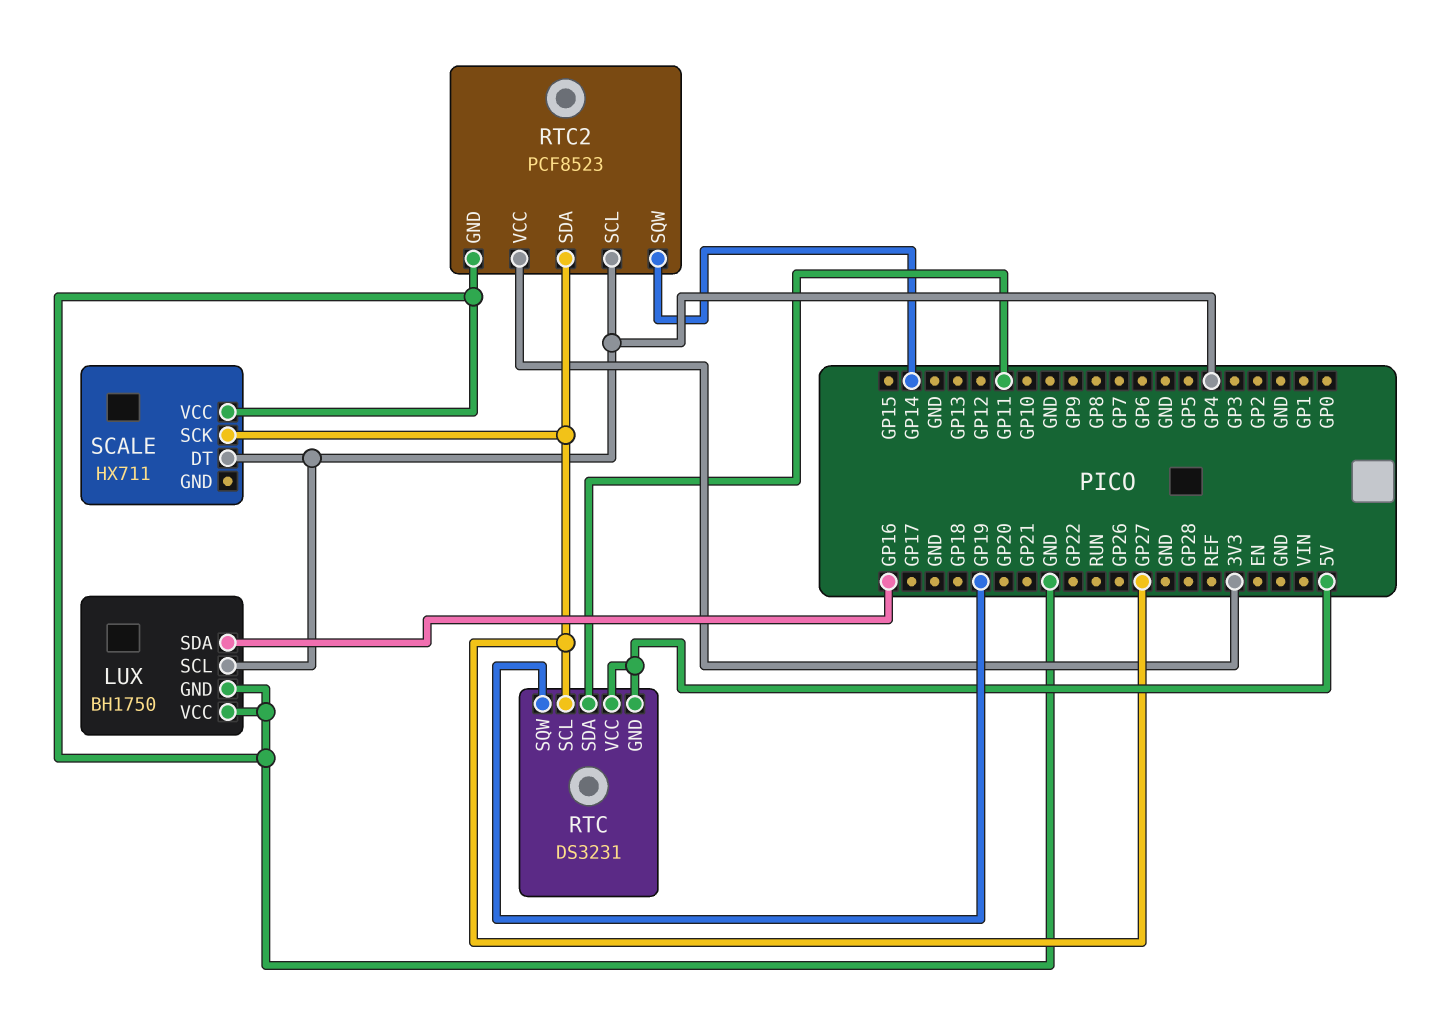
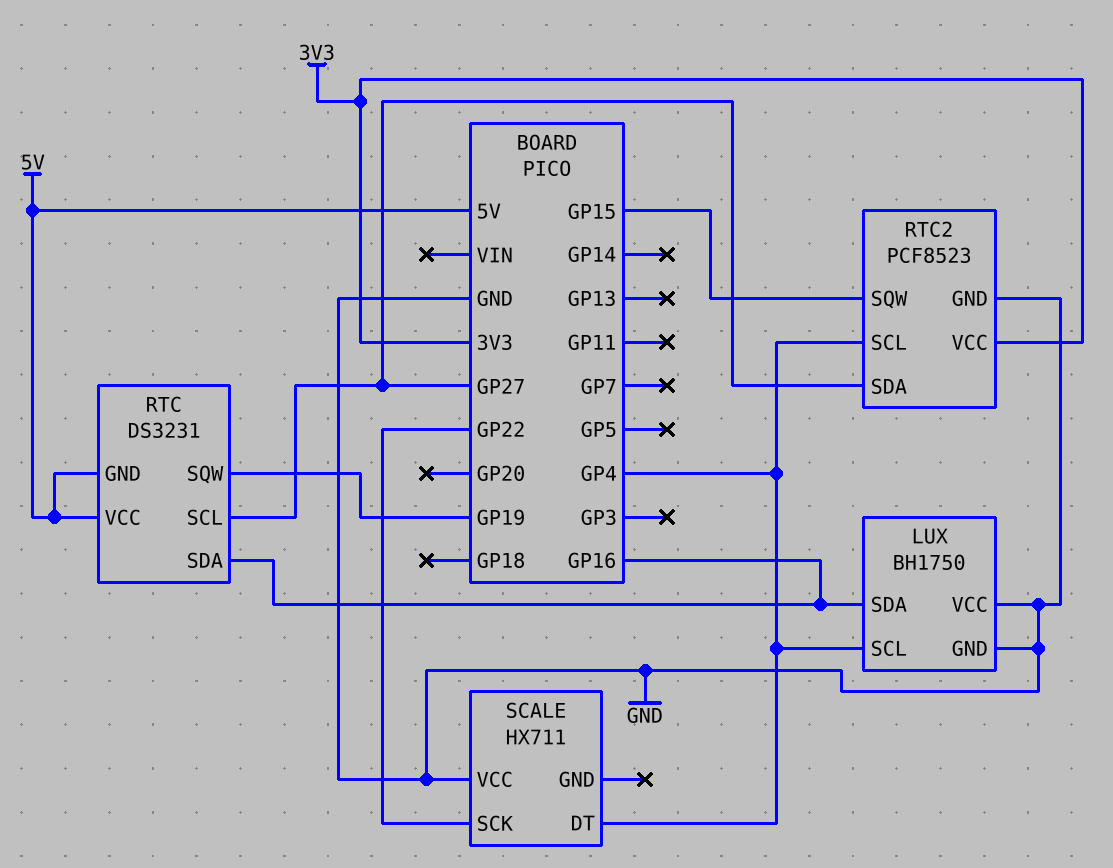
RTC pin SDA: GP11 -> GP16
RTC2 pin SQW: GP14 -> GP15
SCALE pin SCK: GP27 -> GP22

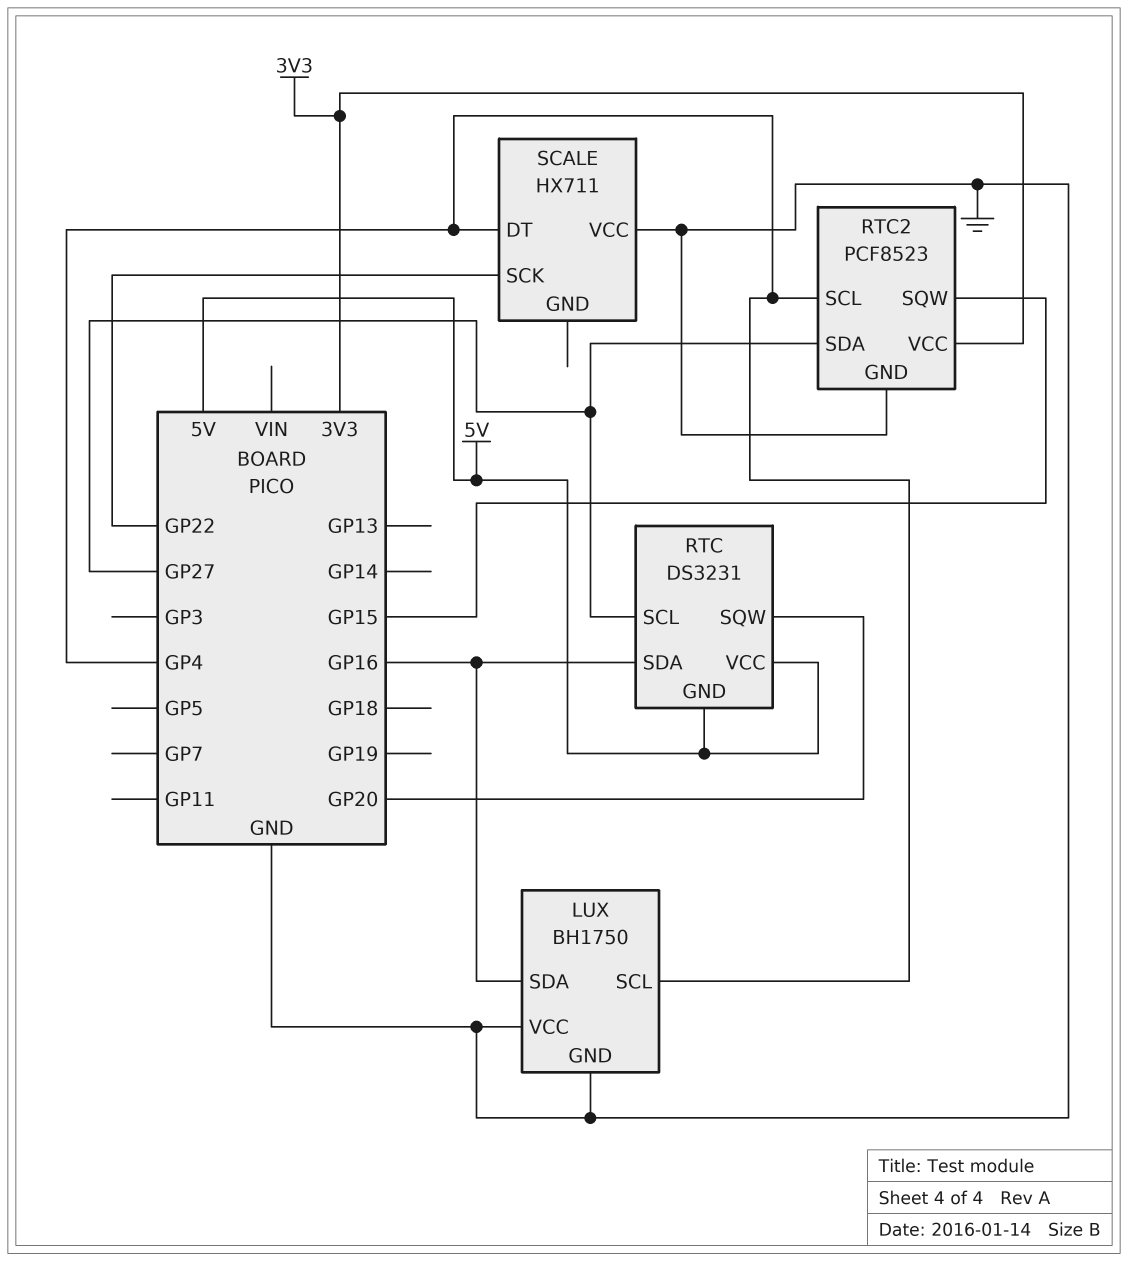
RTC pin SQW: GP19 -> GP20

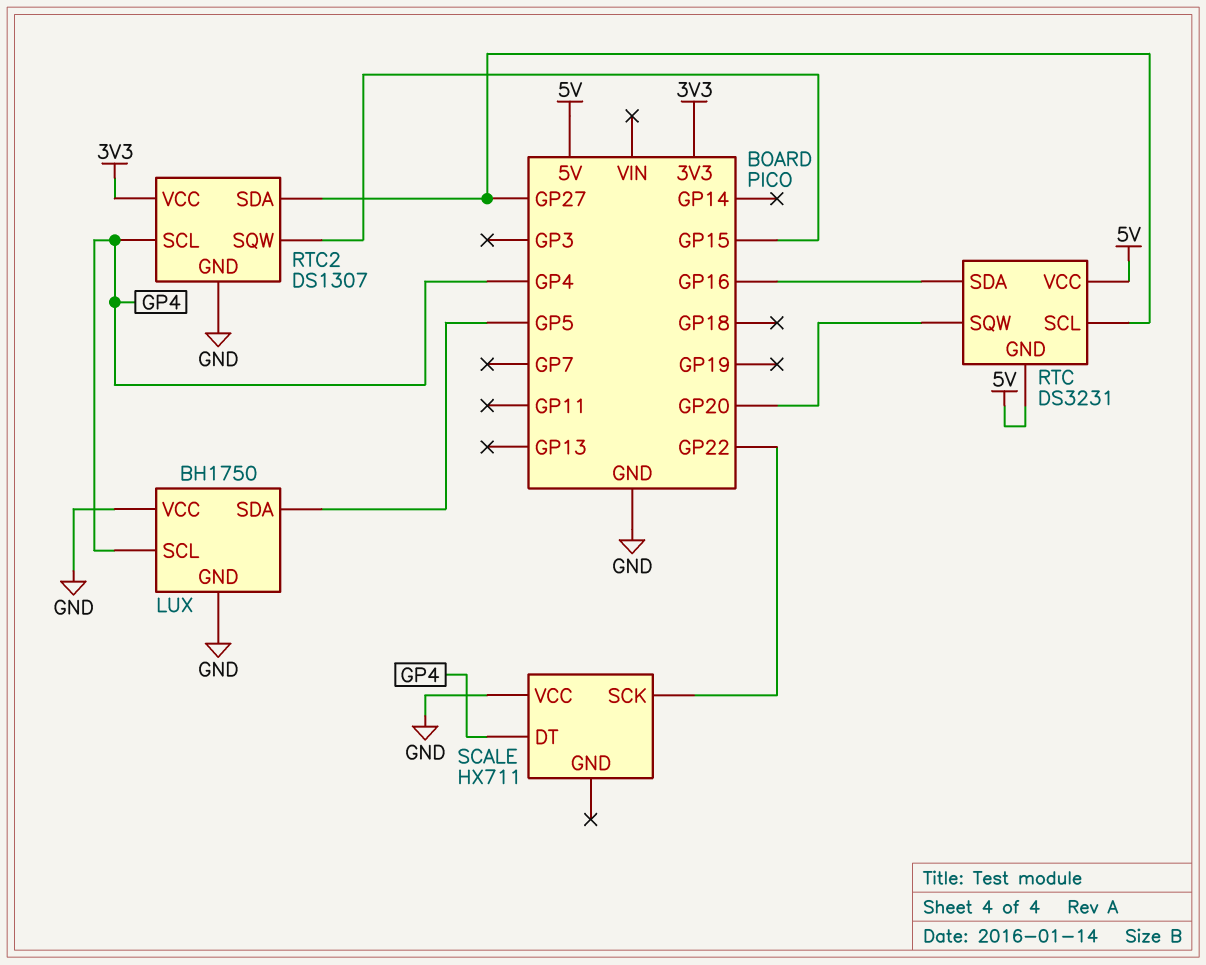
LUX pin SDA: GP16 -> GP5
RTC2: PCF8523 -> DS1307

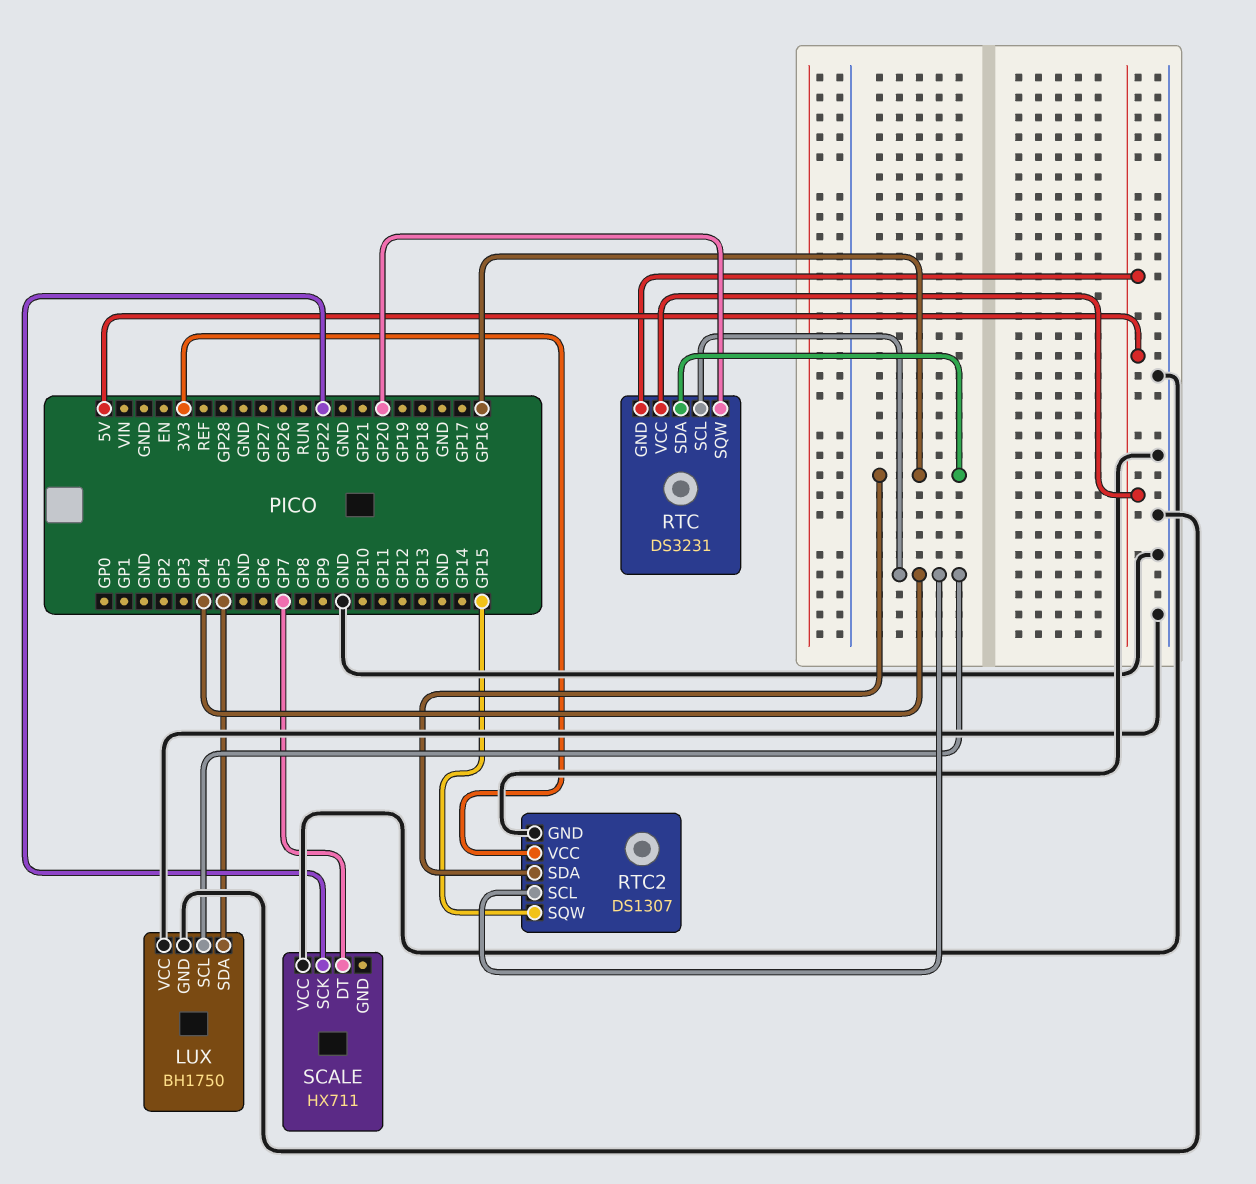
RTC pin SCL: GP27 -> GP4
RTC2 pin SDA: GP27 -> GP16
SCALE pin DT: GP4 -> GP7

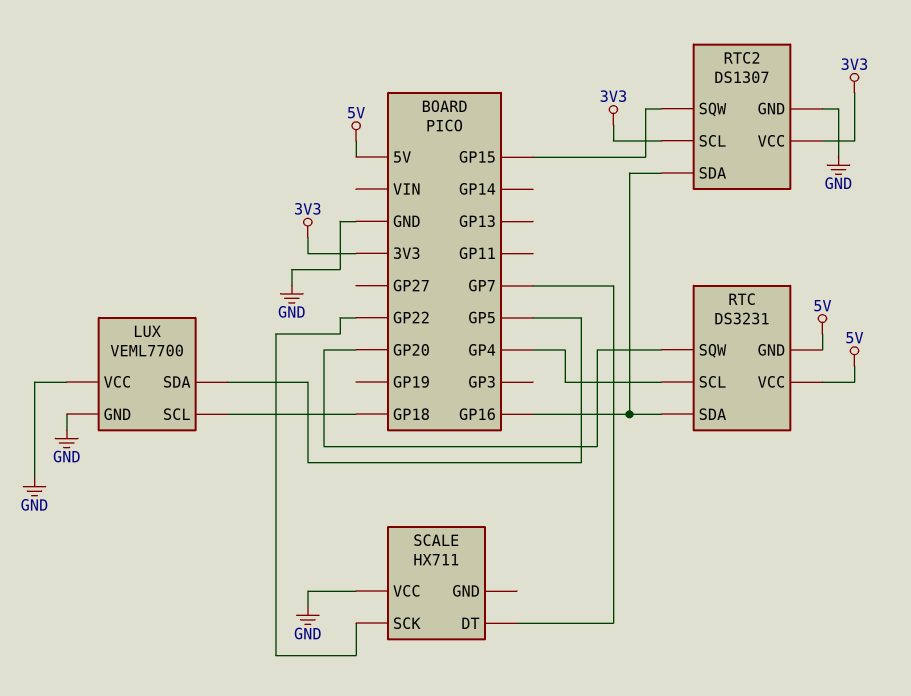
LUX: BH1750 -> VEML7700
LUX pin SCL: GP4 -> GP18
RTC2 pin SCL: GP4 -> 3V3

